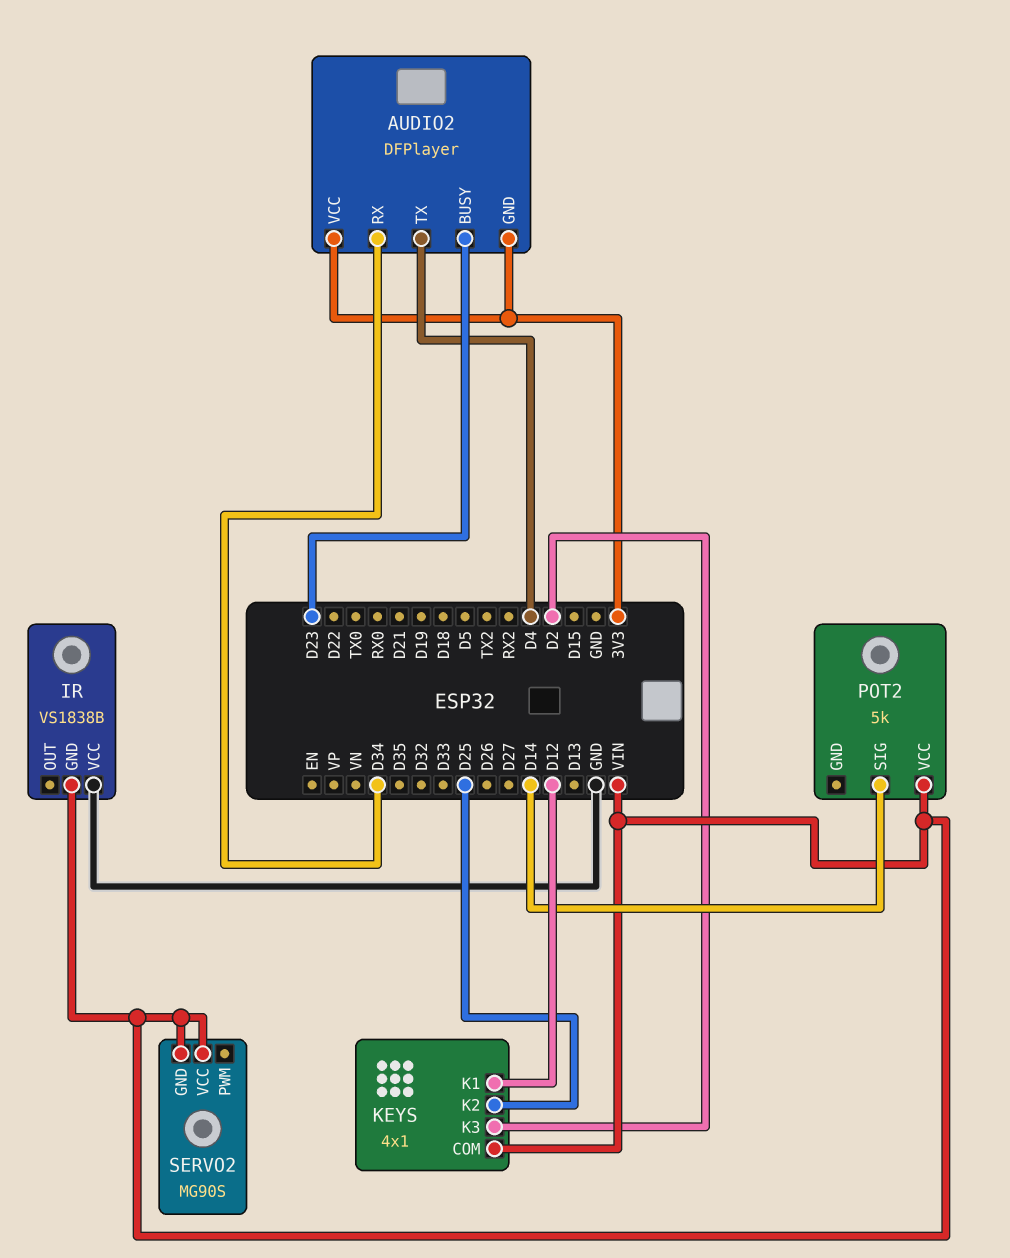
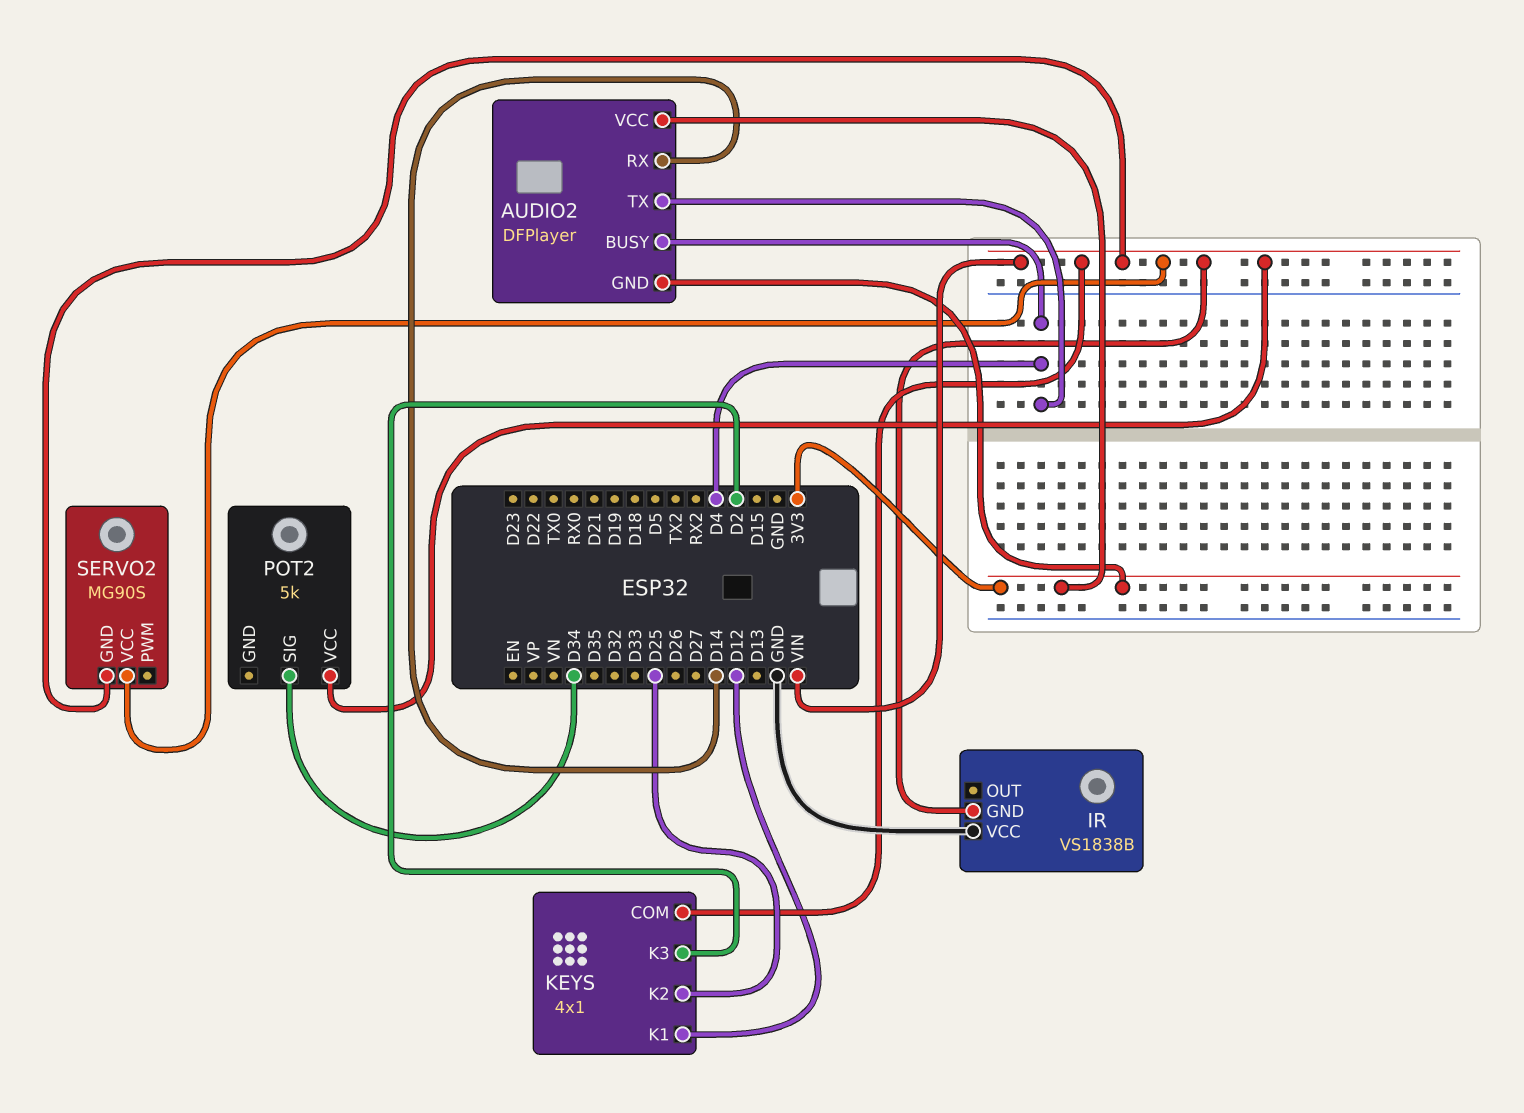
AUDIO2 pin BUSY: D23 -> D4
AUDIO2 pin RX: D34 -> D14
POT2 pin SIG: D14 -> D34

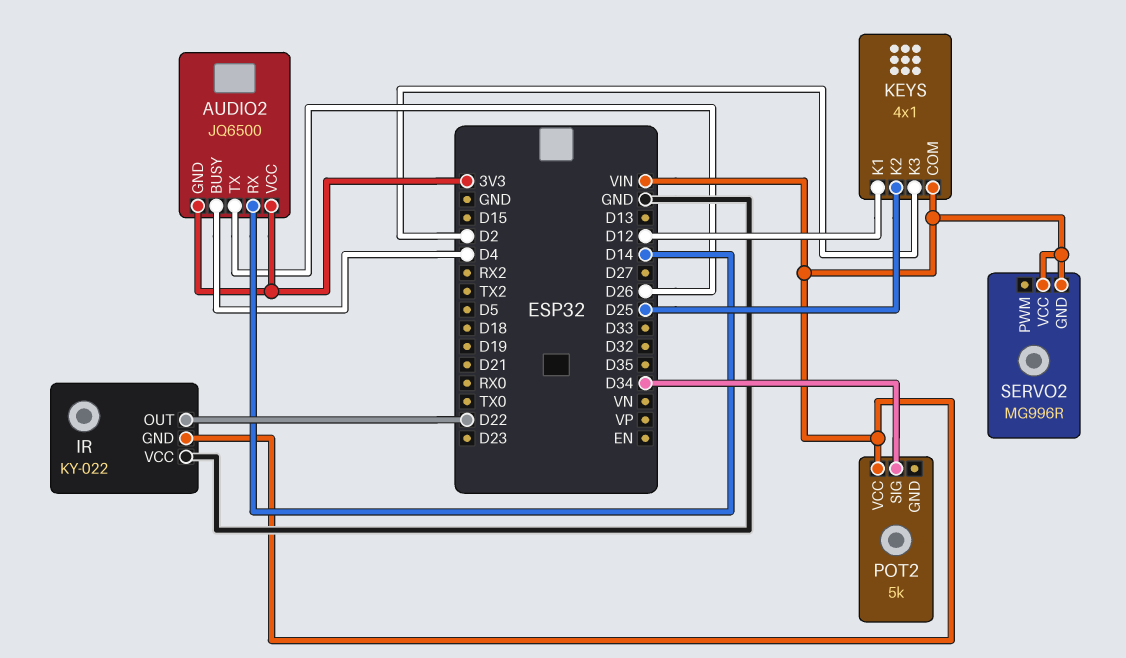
AUDIO2: DFPlayer -> JQ6500
AUDIO2 pin TX: D4 -> D26
IR: VS1838B -> KY-022
IR pin OUT: none -> D22
SERVO2: MG90S -> MG996R

